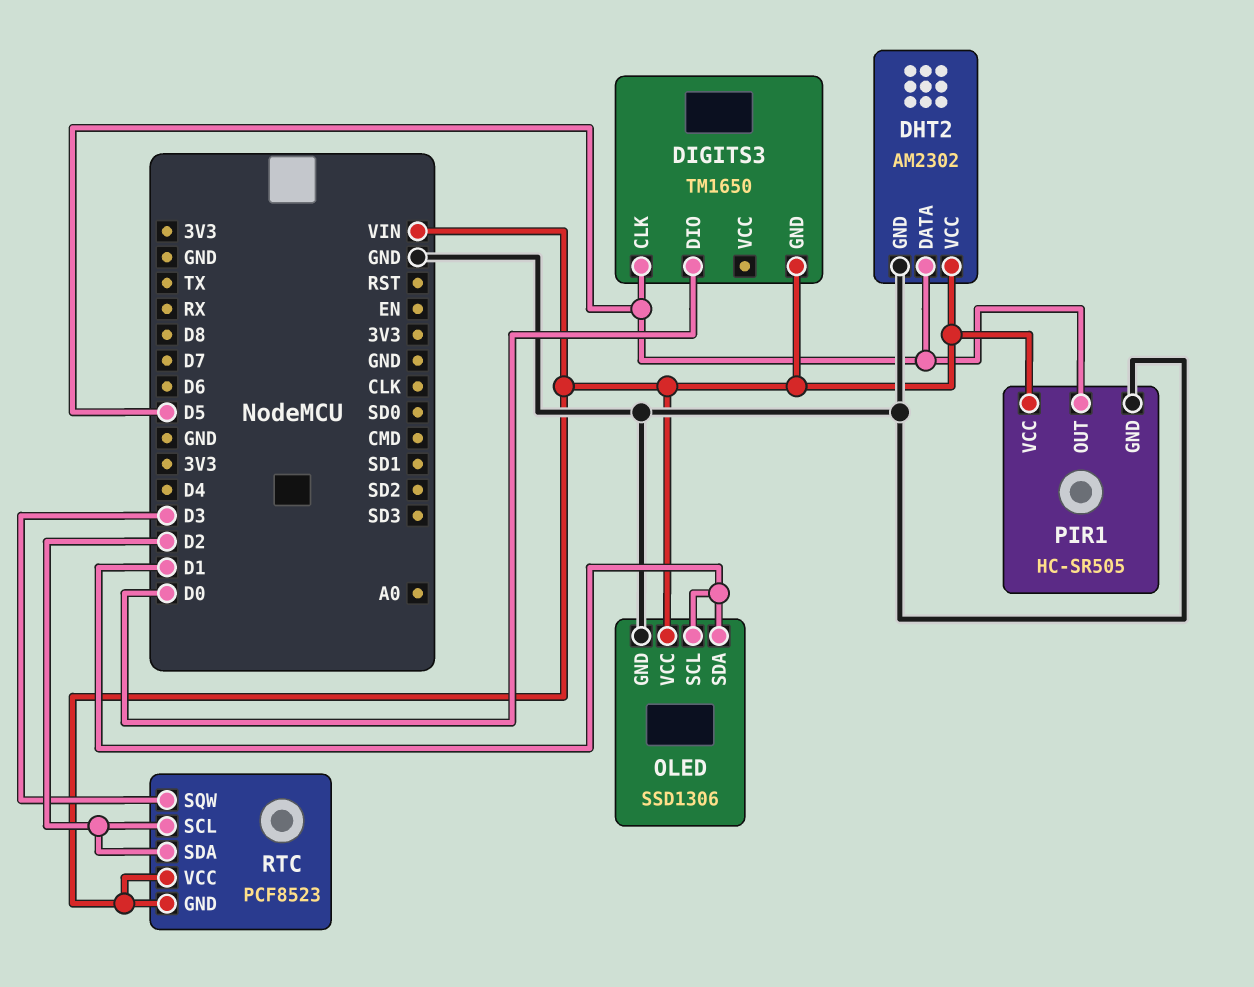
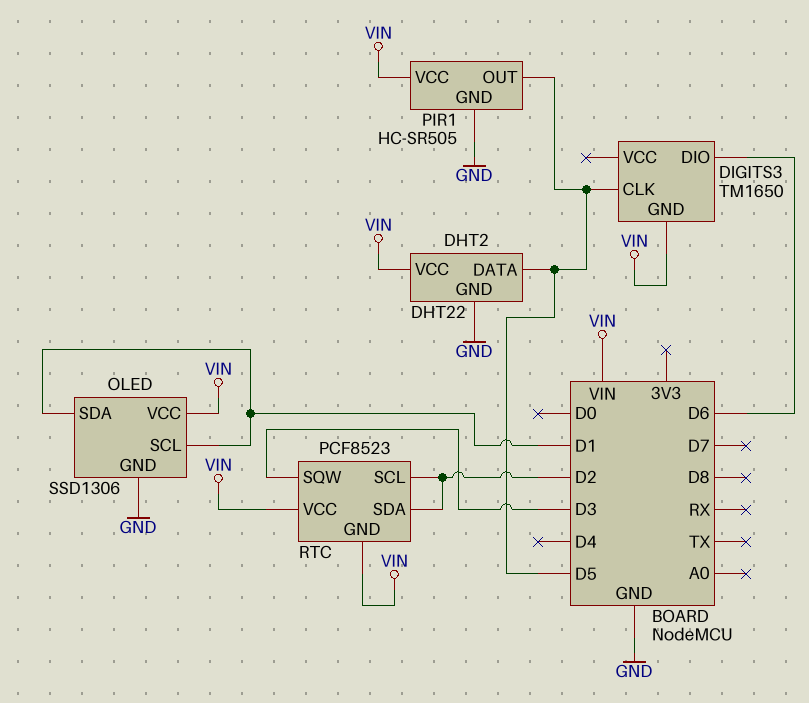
DHT2: AM2302 -> DHT22
DIGITS3 pin DIO: D0 -> D6

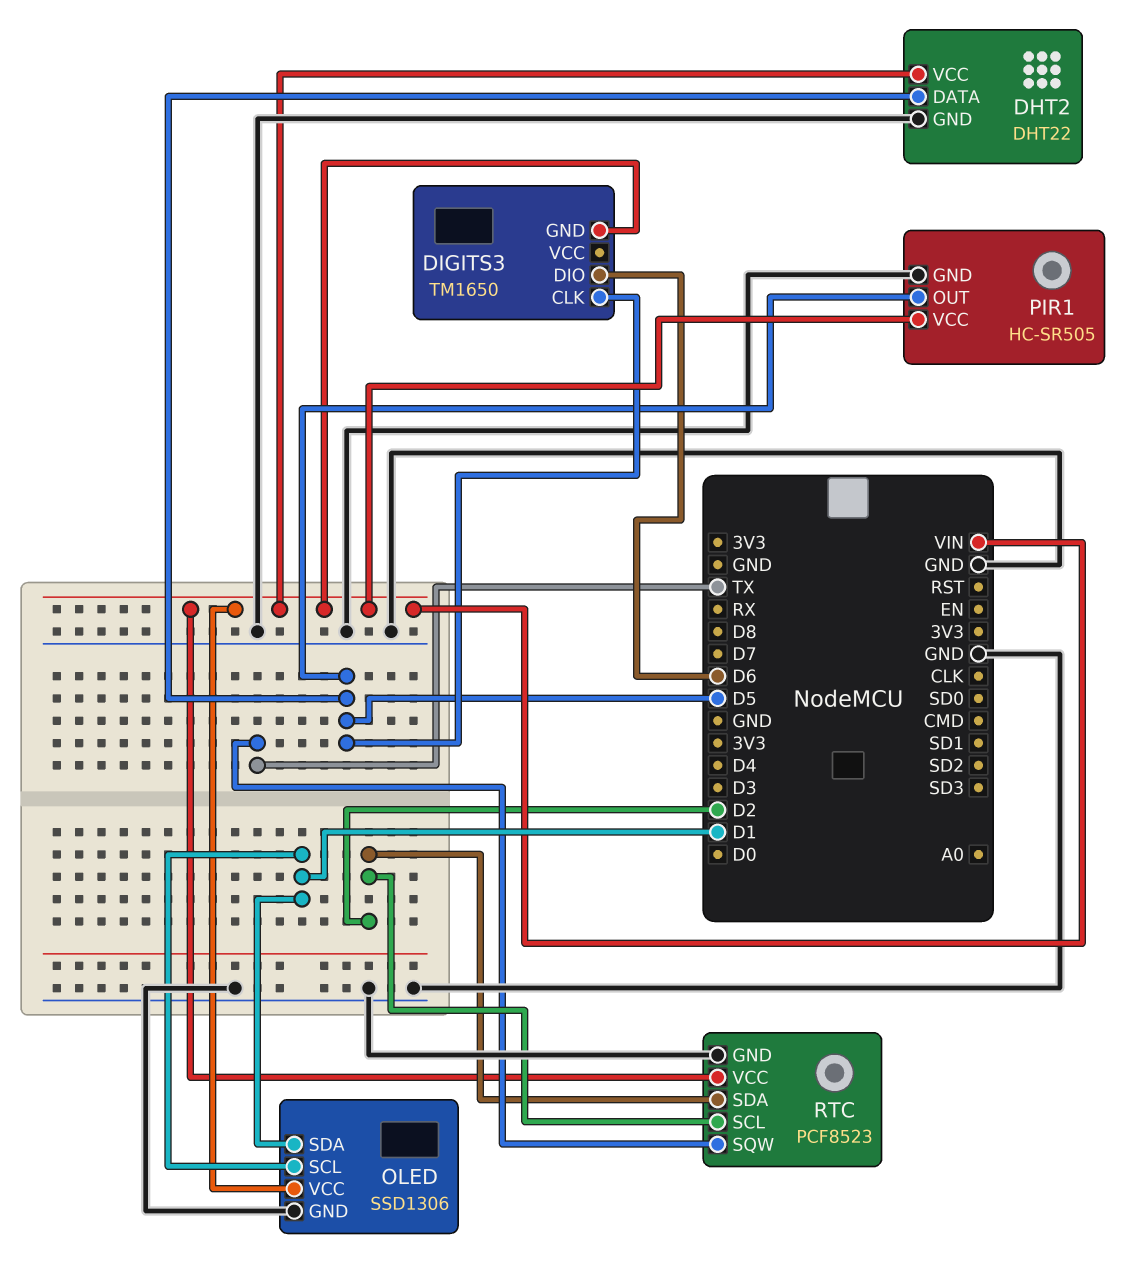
RTC pin GND: VIN -> GND
RTC pin SQW: D3 -> TX

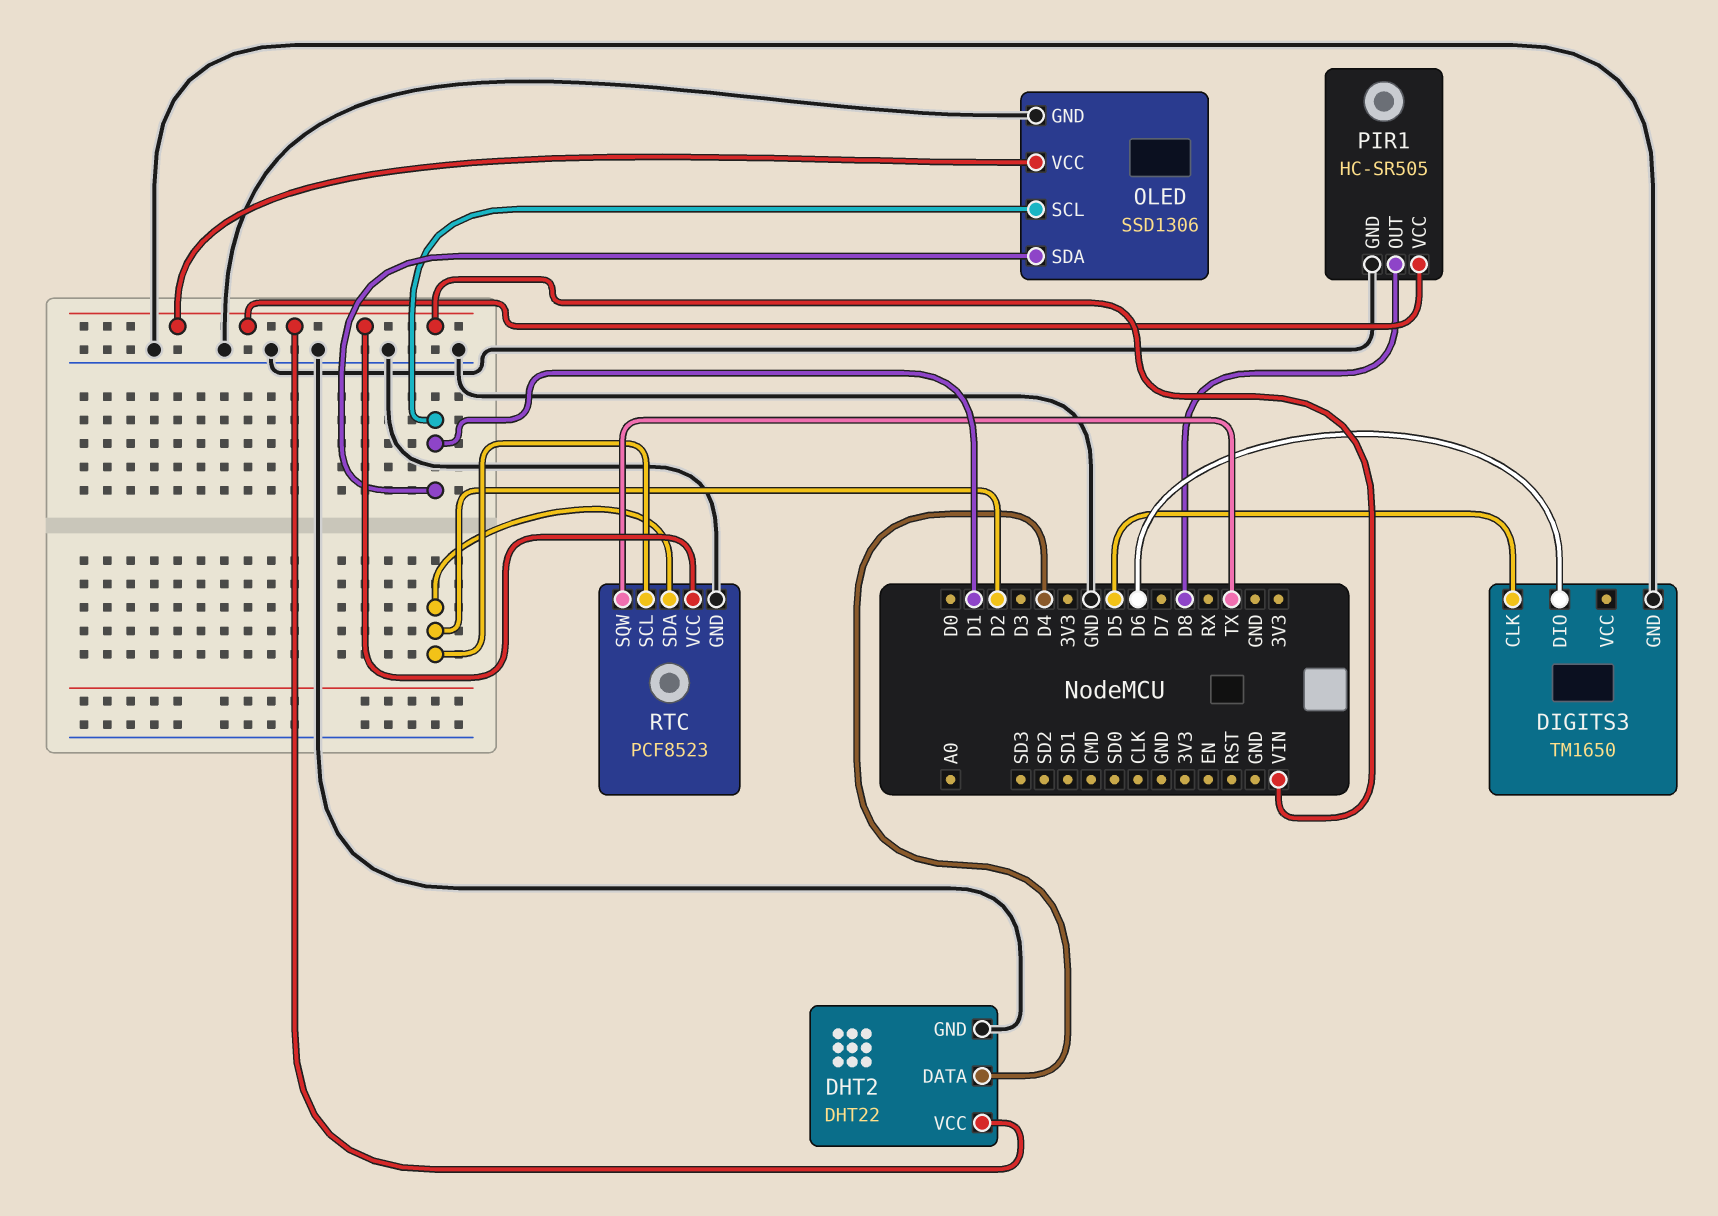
DHT2 pin DATA: D5 -> D4
DIGITS3 pin GND: VIN -> GND
PIR1 pin OUT: D5 -> D8

